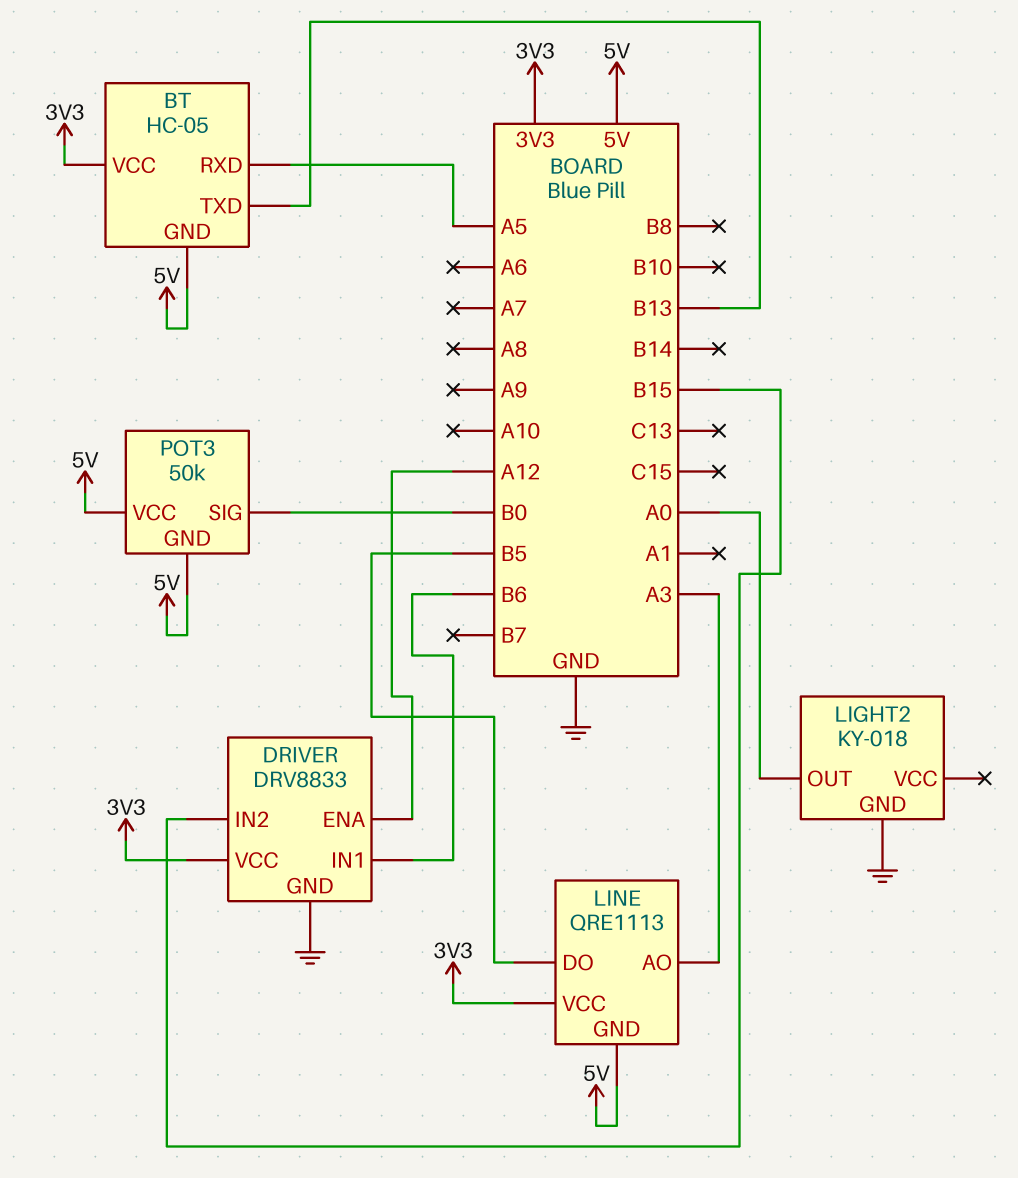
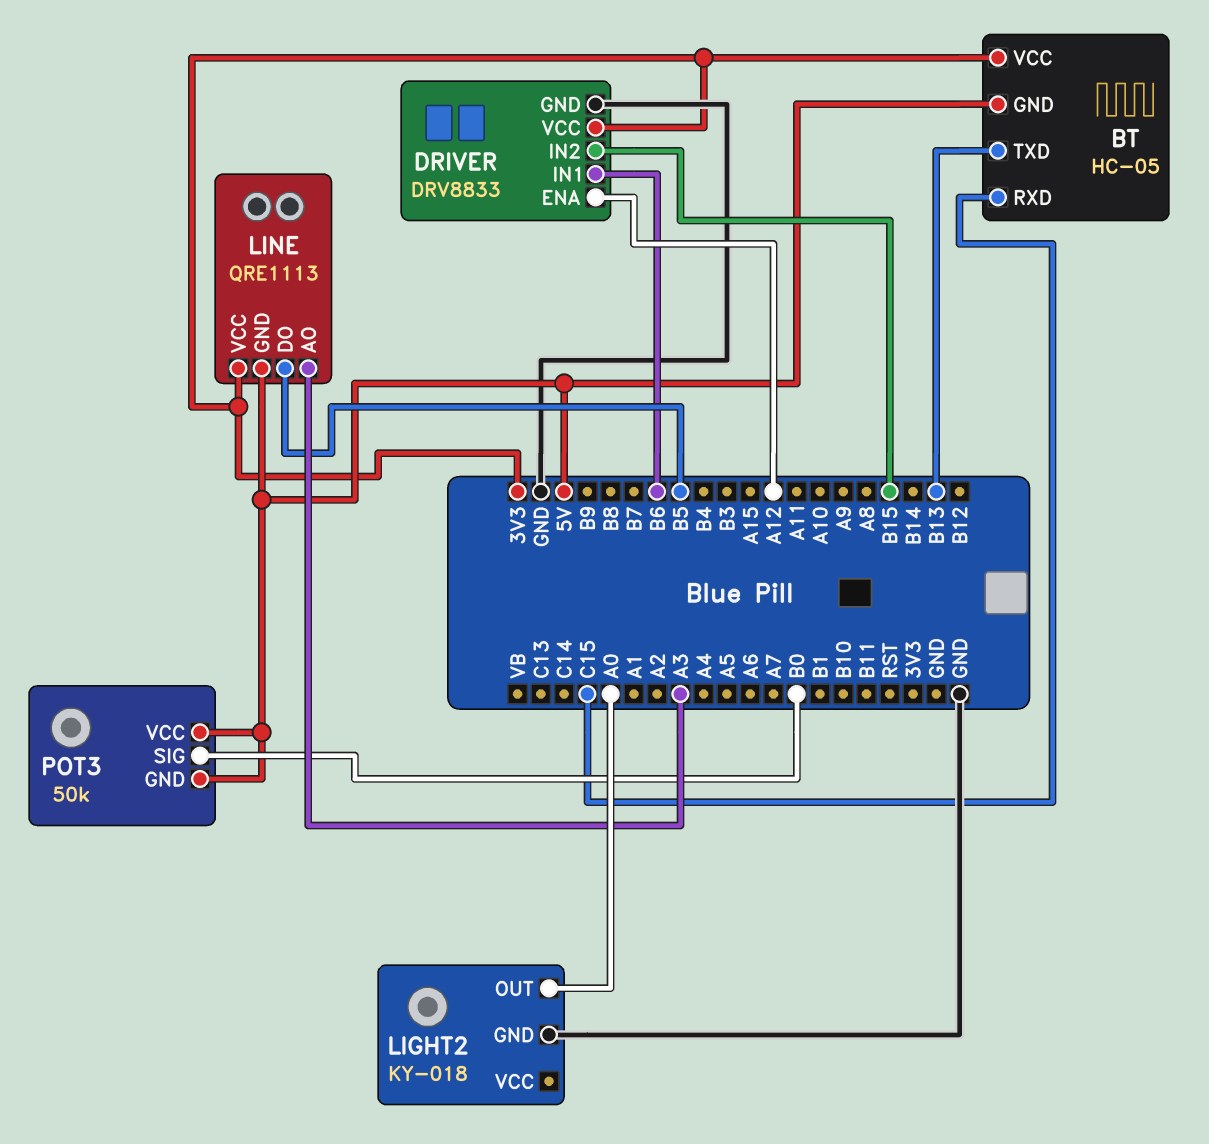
BT pin RXD: A5 -> C15

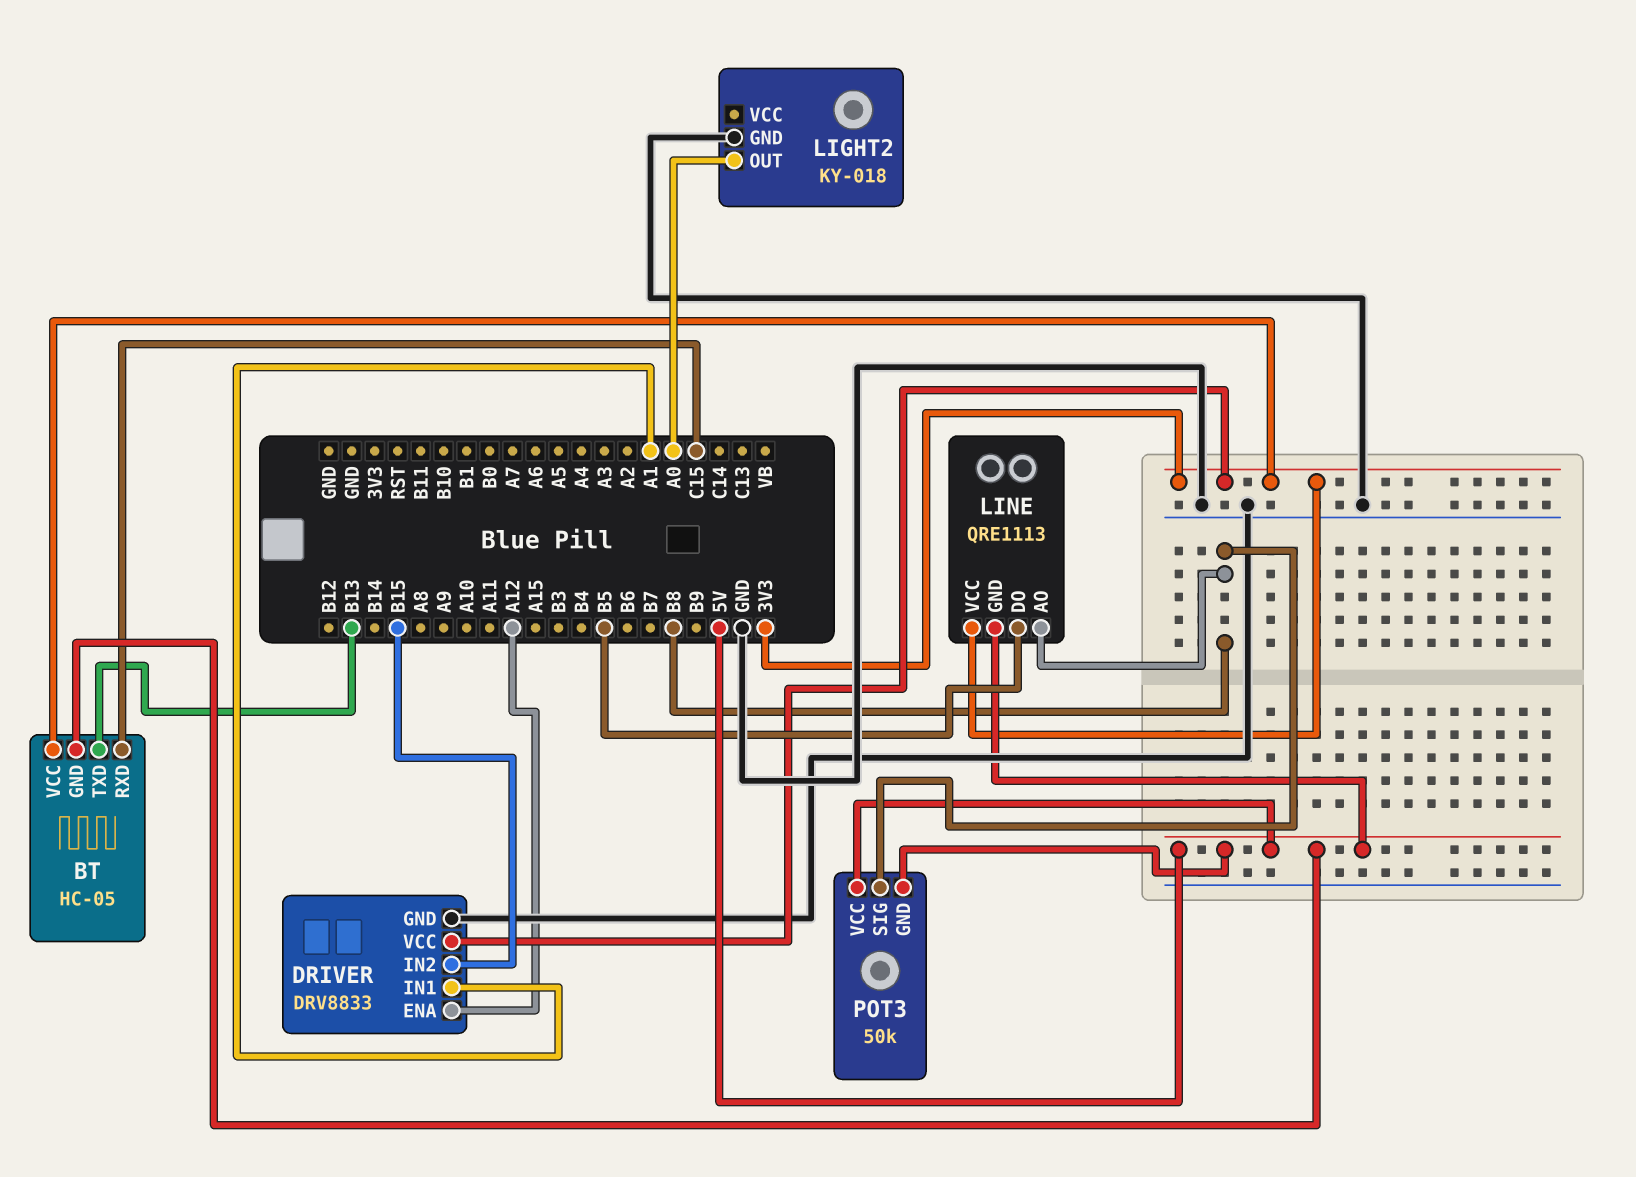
DRIVER pin IN1: B6 -> A1
LINE pin AO: A3 -> B8
POT3 pin SIG: B0 -> B8

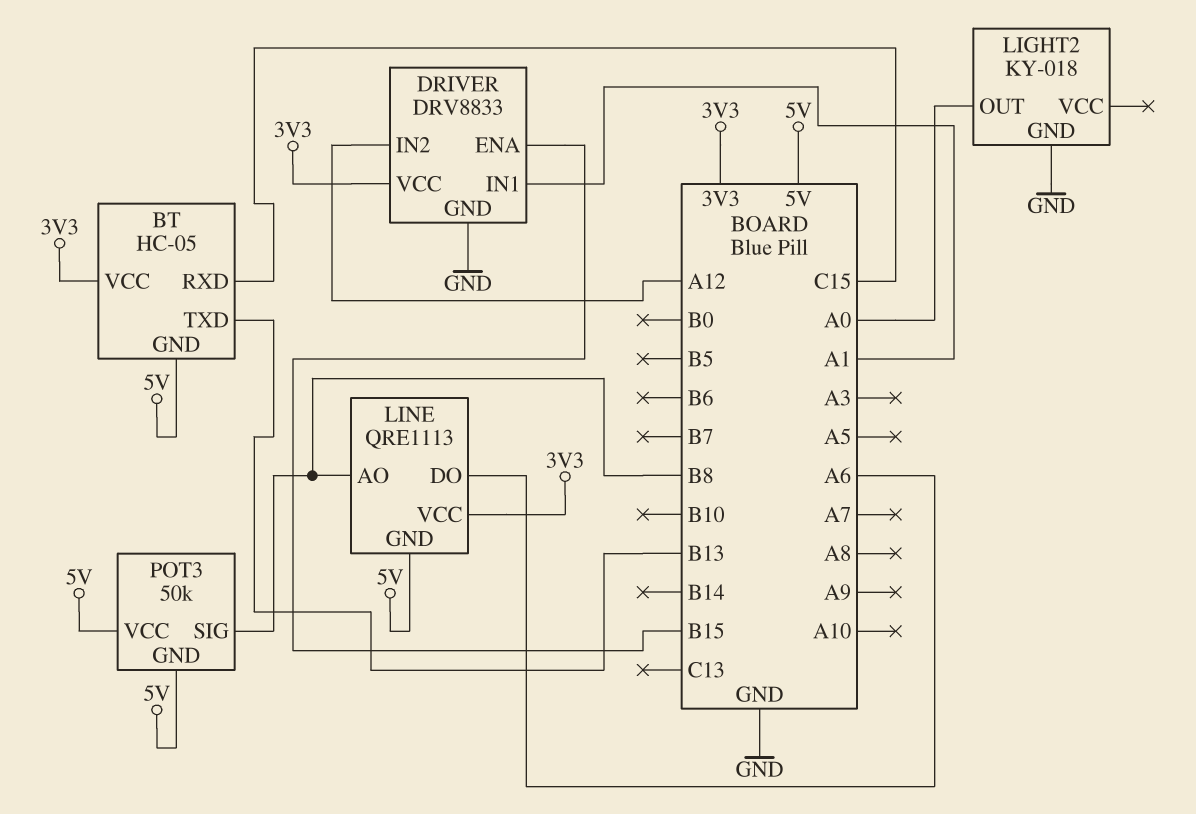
DRIVER pin ENA: A12 -> B15
DRIVER pin IN2: B15 -> A12
LINE pin DO: B5 -> A6

